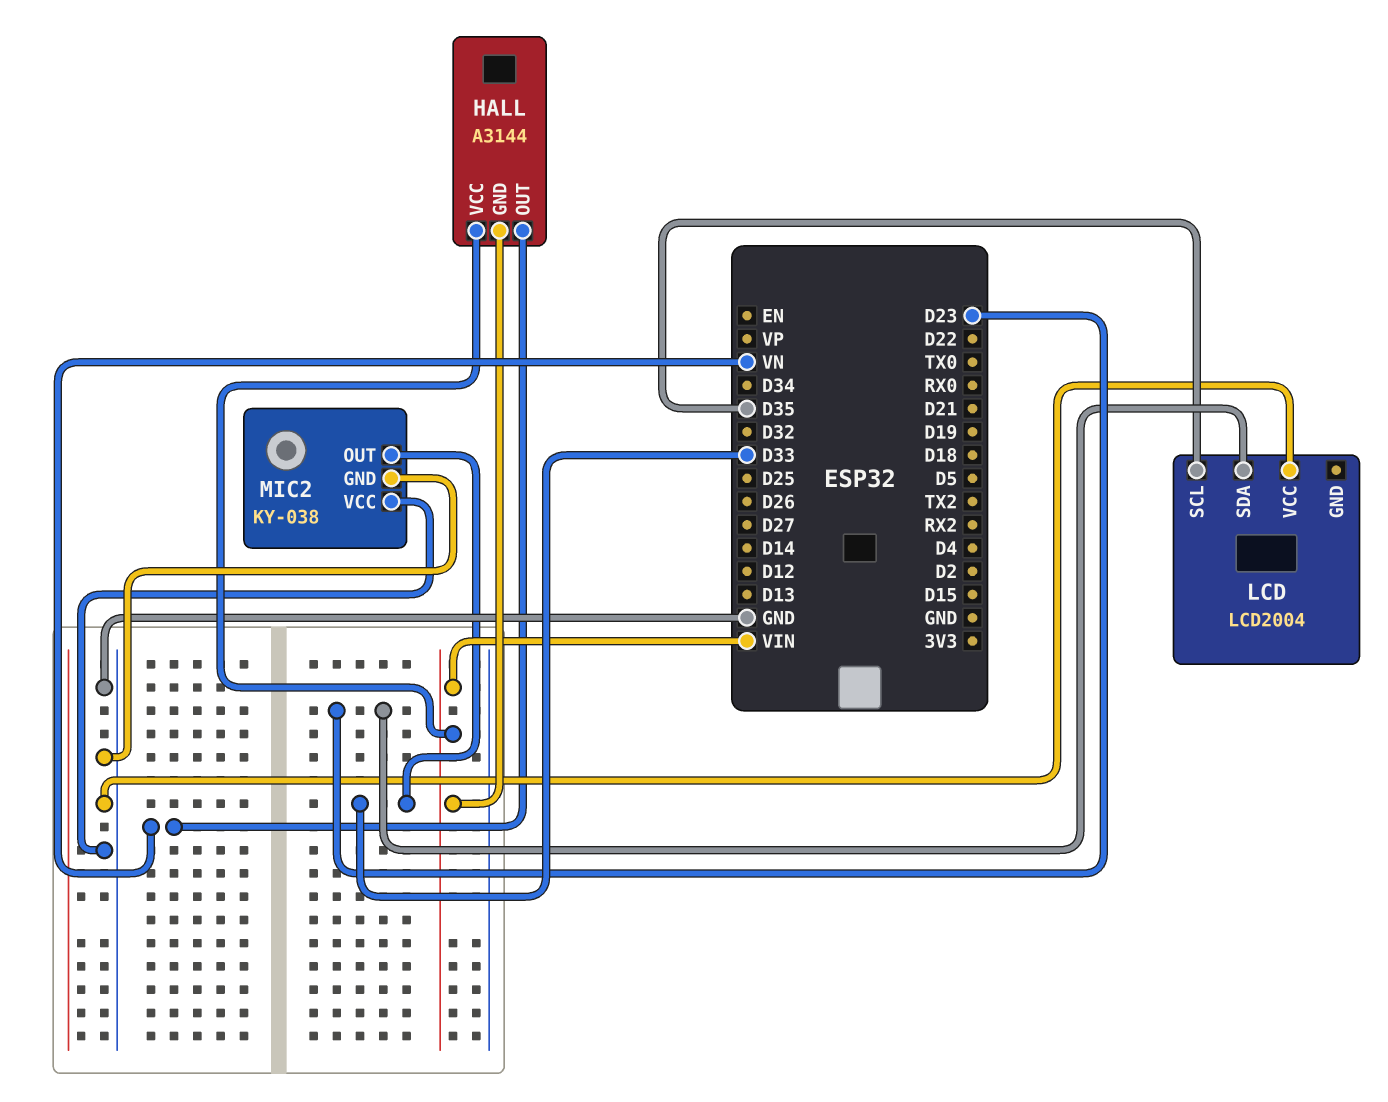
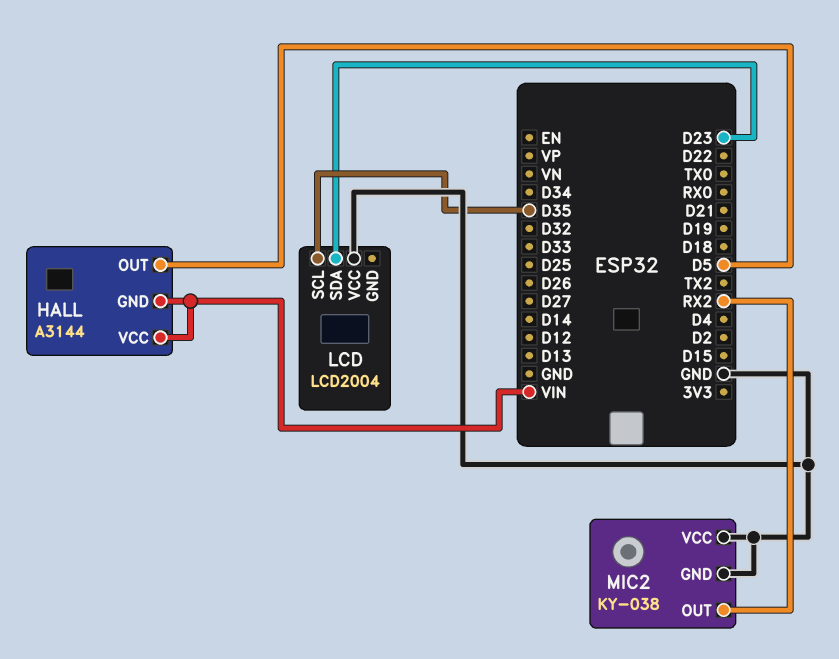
HALL pin OUT: VN -> D5
MIC2 pin OUT: D33 -> RX2

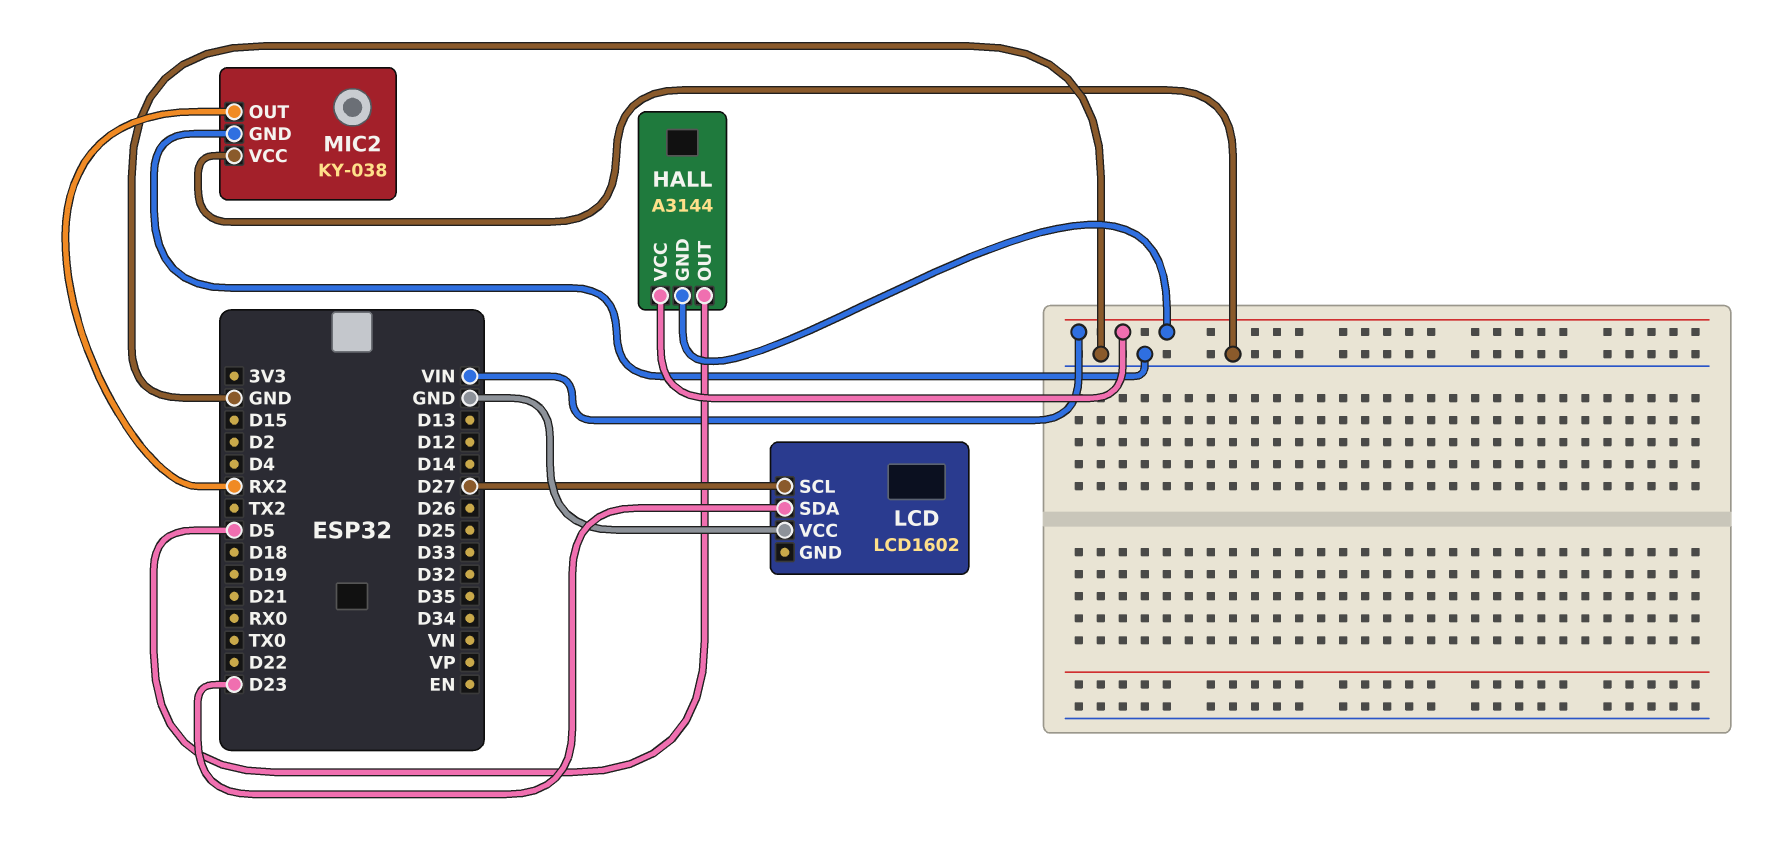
LCD: LCD2004 -> LCD1602
LCD pin SCL: D35 -> D27

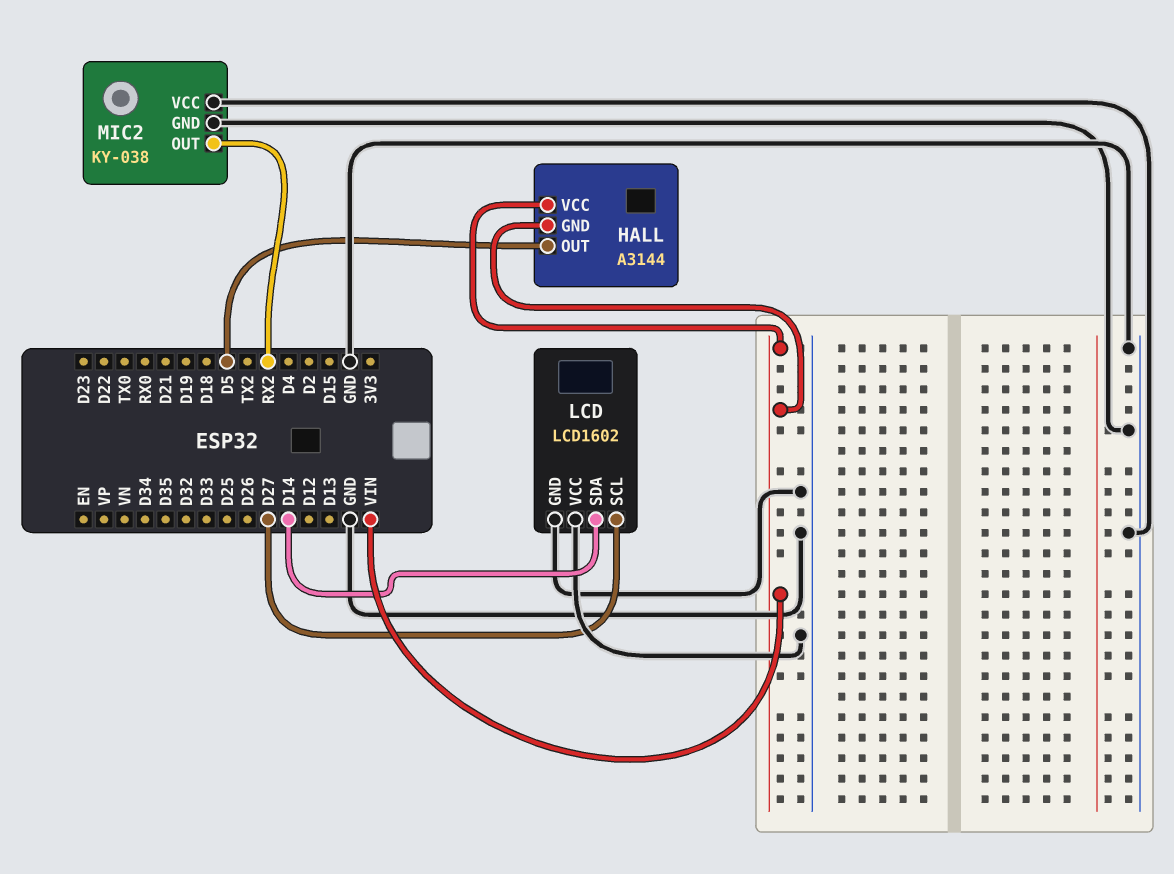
LCD pin GND: none -> GND
LCD pin SDA: D23 -> D14

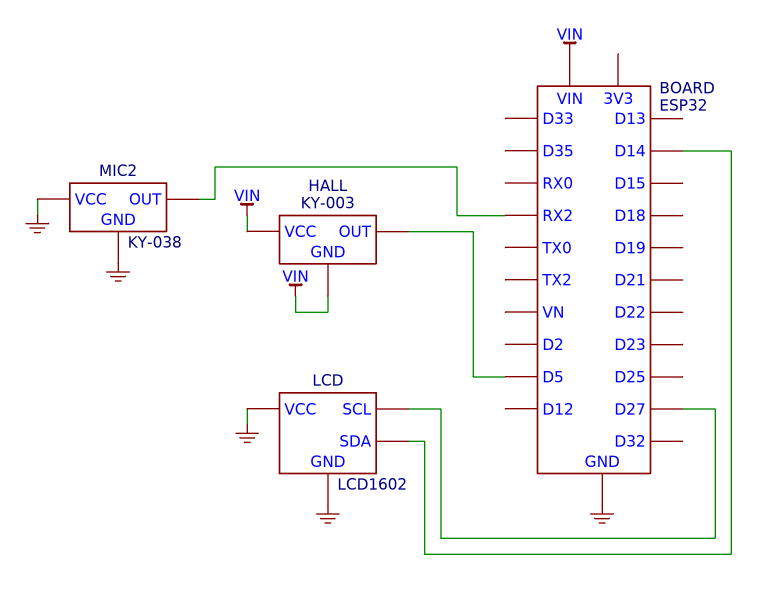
HALL: A3144 -> KY-003

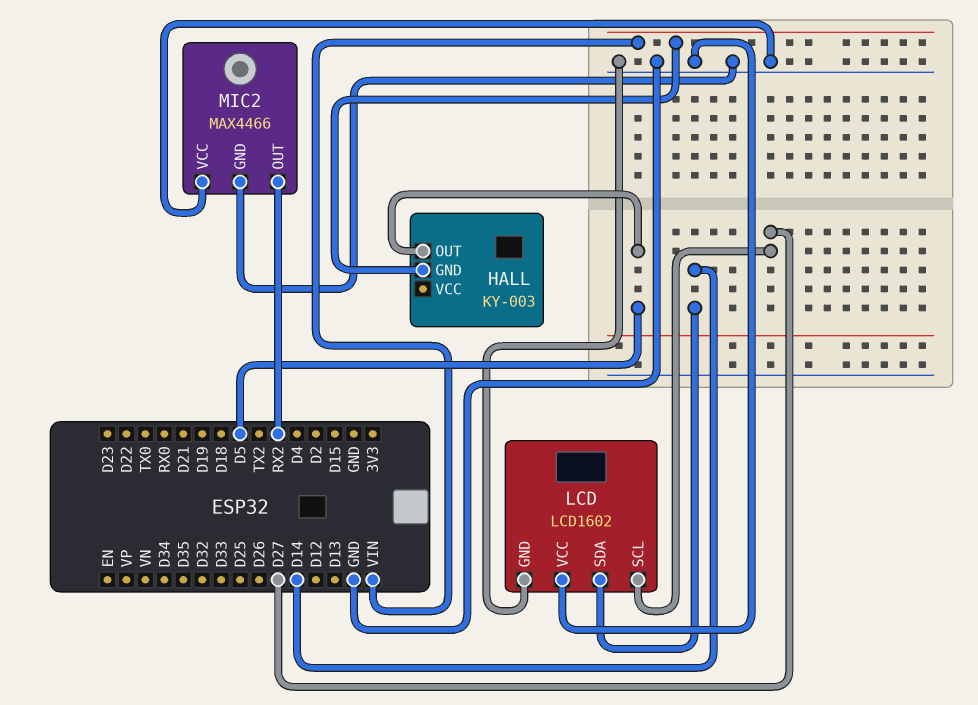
HALL pin VCC: VIN -> none
MIC2: KY-038 -> MAX4466

